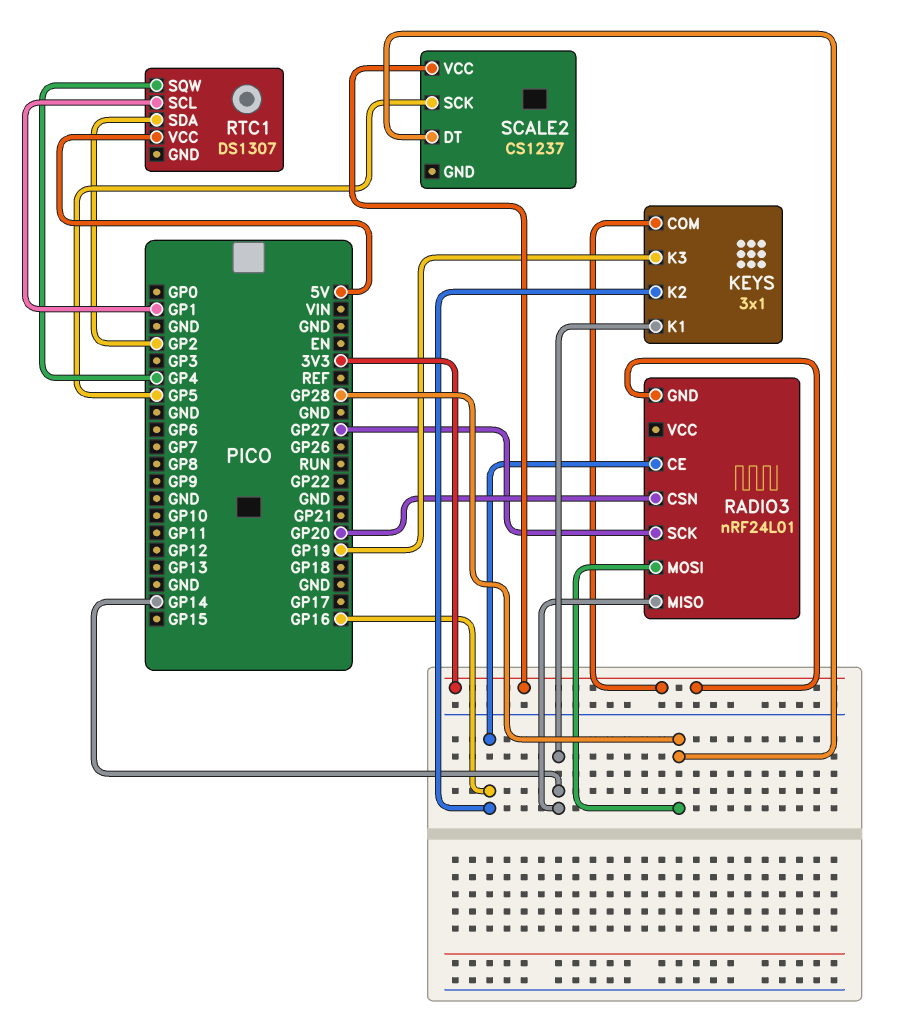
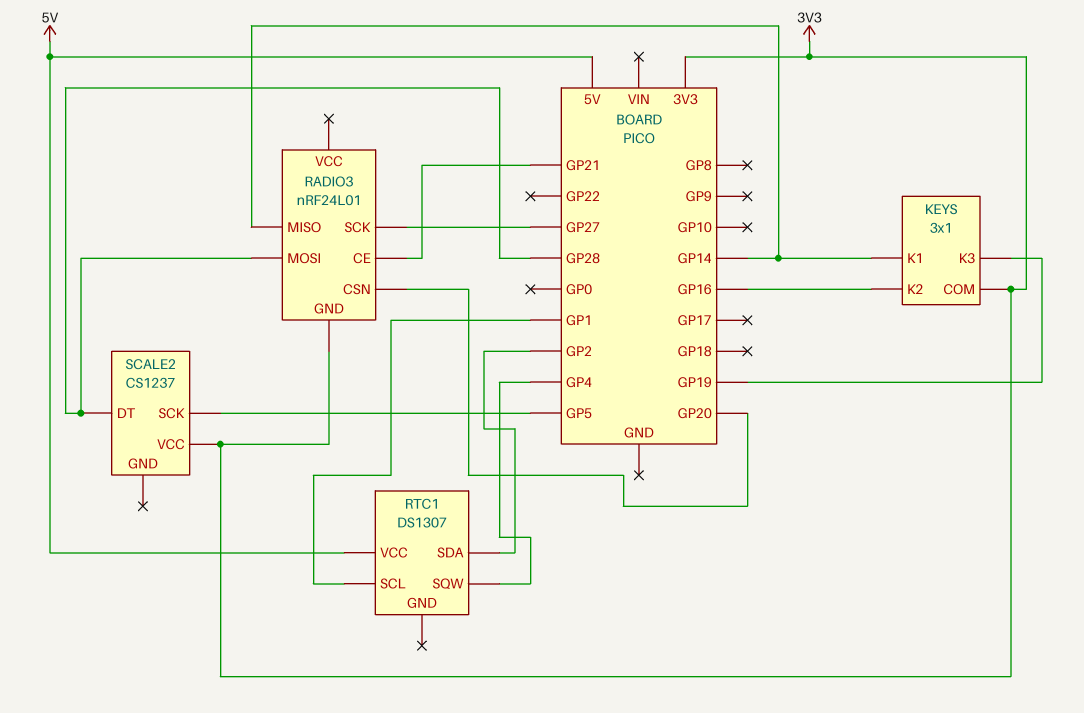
RADIO3 pin CE: GP16 -> GP21

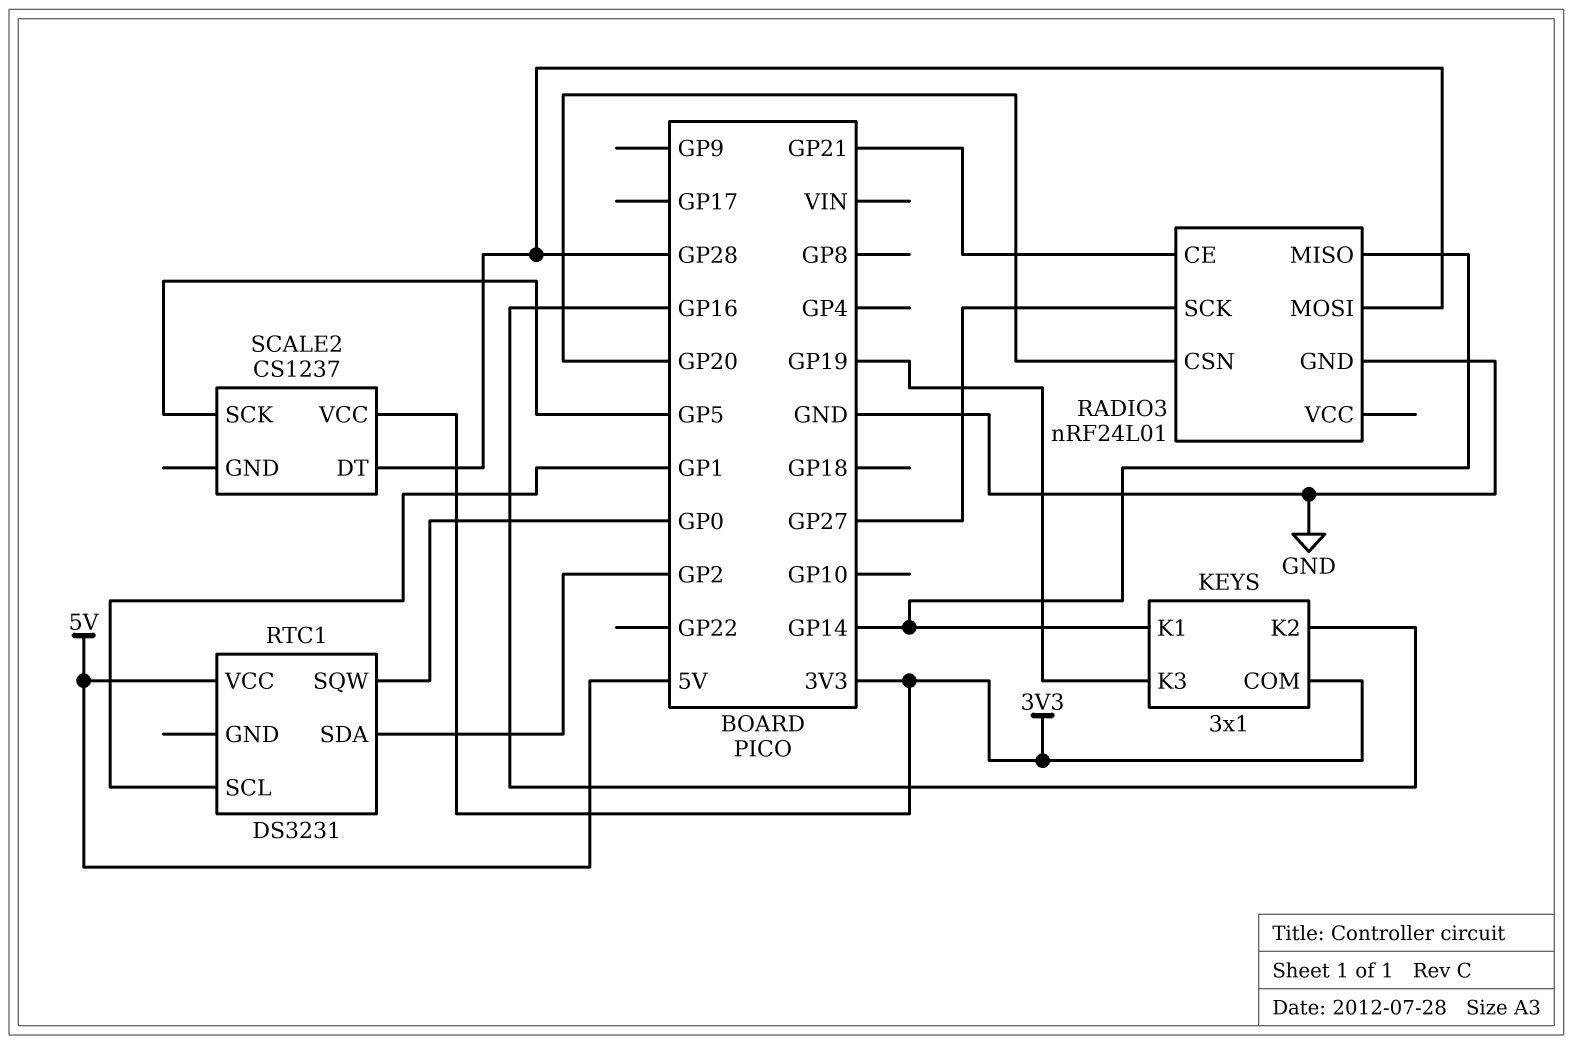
RADIO3 pin GND: 3V3 -> GND
RTC1: DS1307 -> DS3231
RTC1 pin SQW: GP4 -> GP0

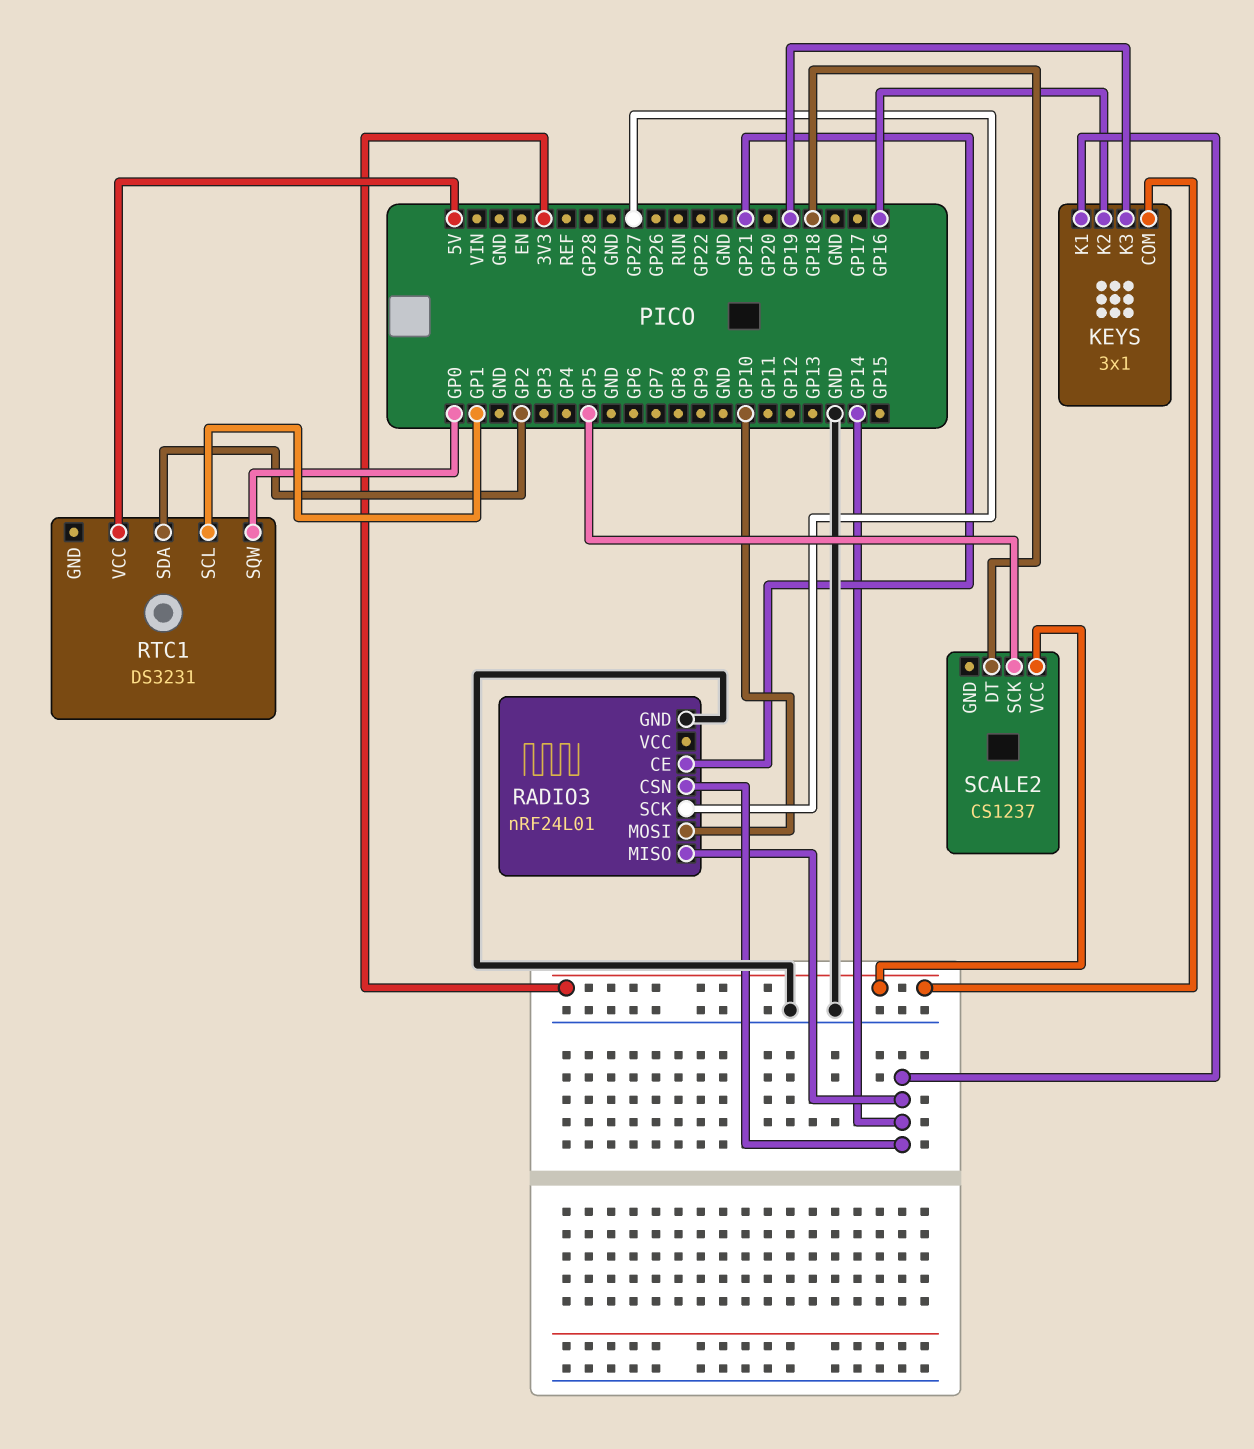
RADIO3 pin CSN: GP20 -> GP14
RADIO3 pin MOSI: GP28 -> GP10
SCALE2 pin DT: GP28 -> GP18

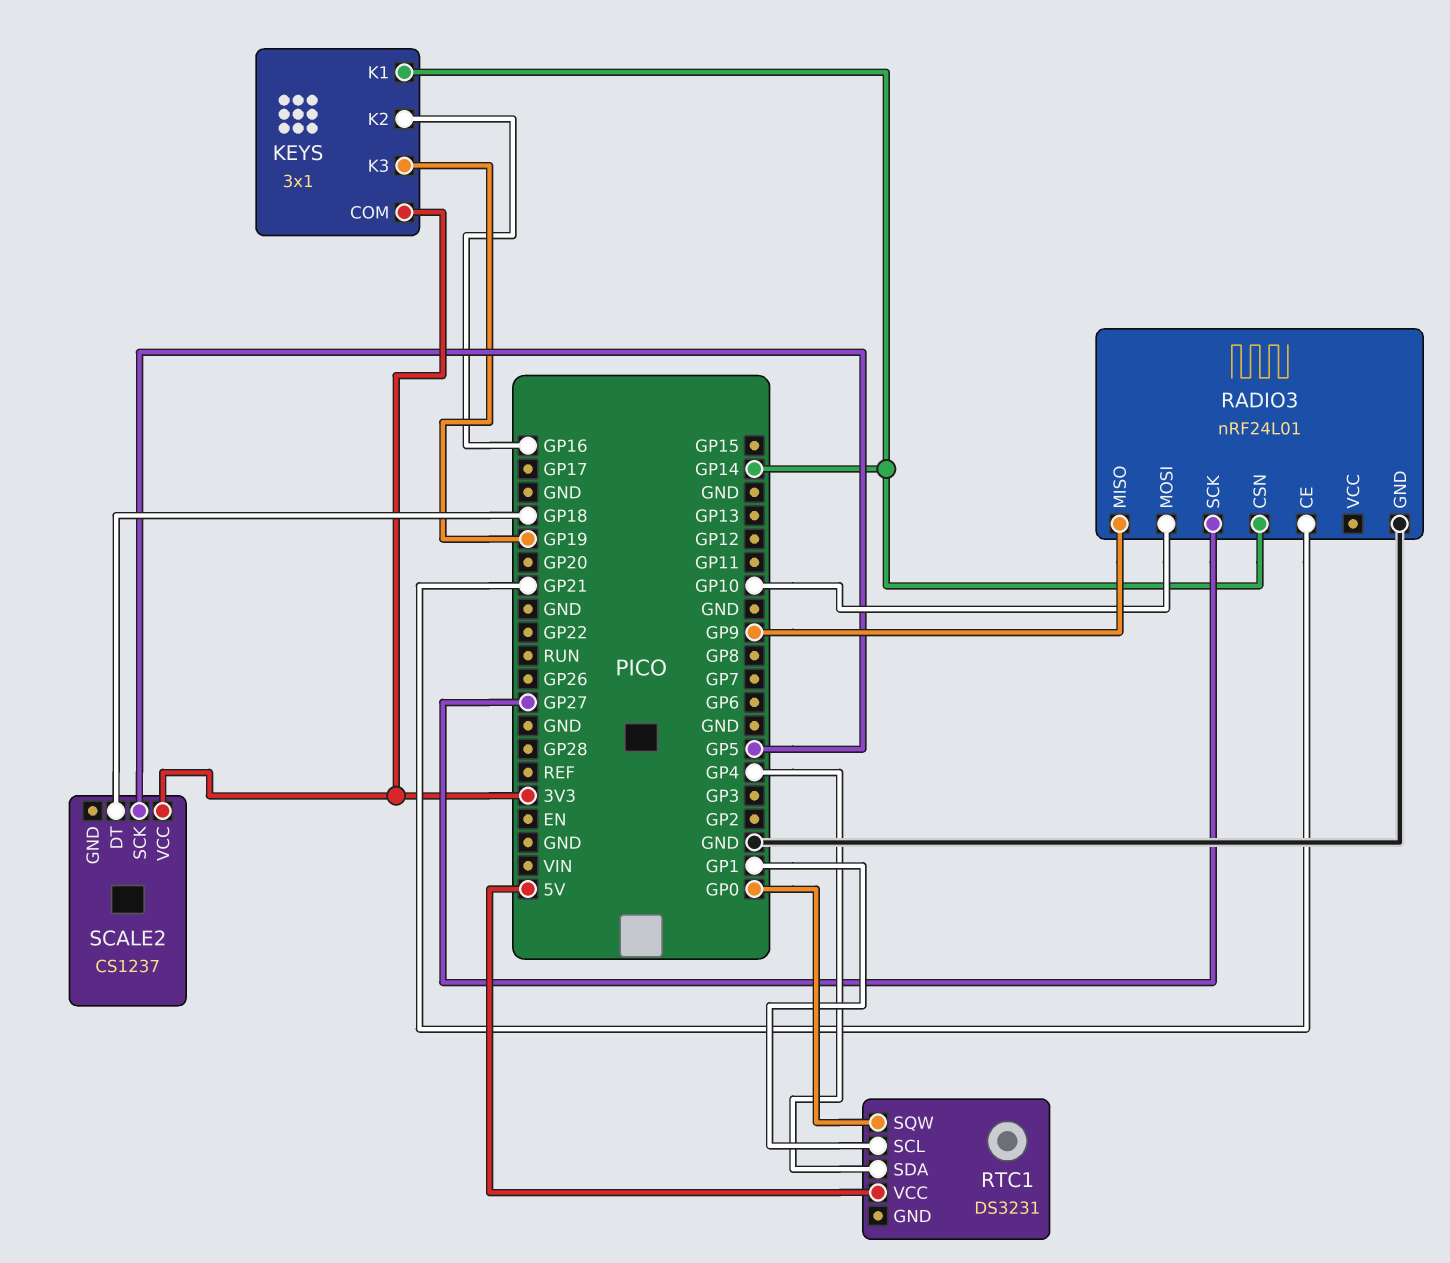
RADIO3 pin MISO: GP14 -> GP9
RTC1 pin SDA: GP2 -> GP4

